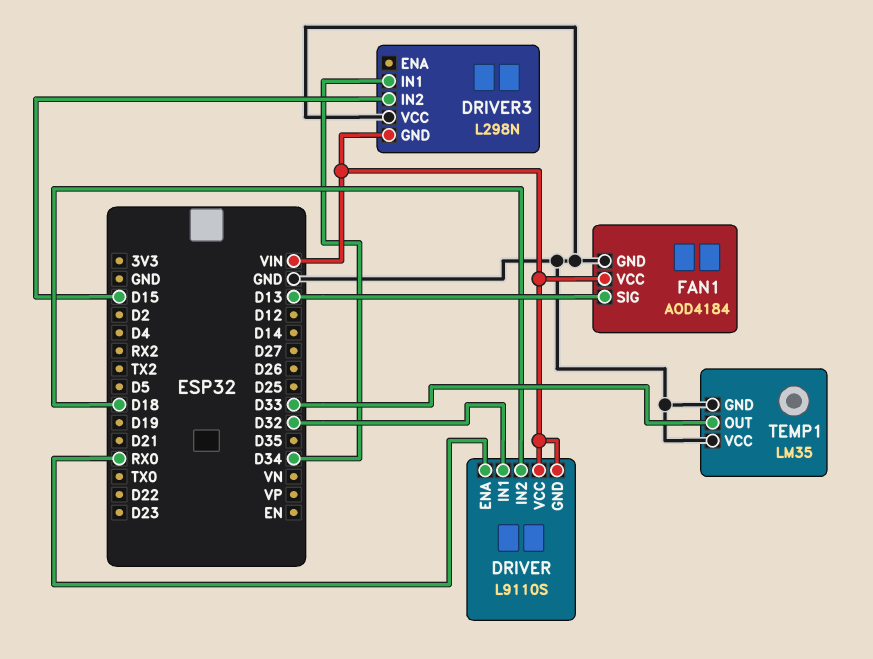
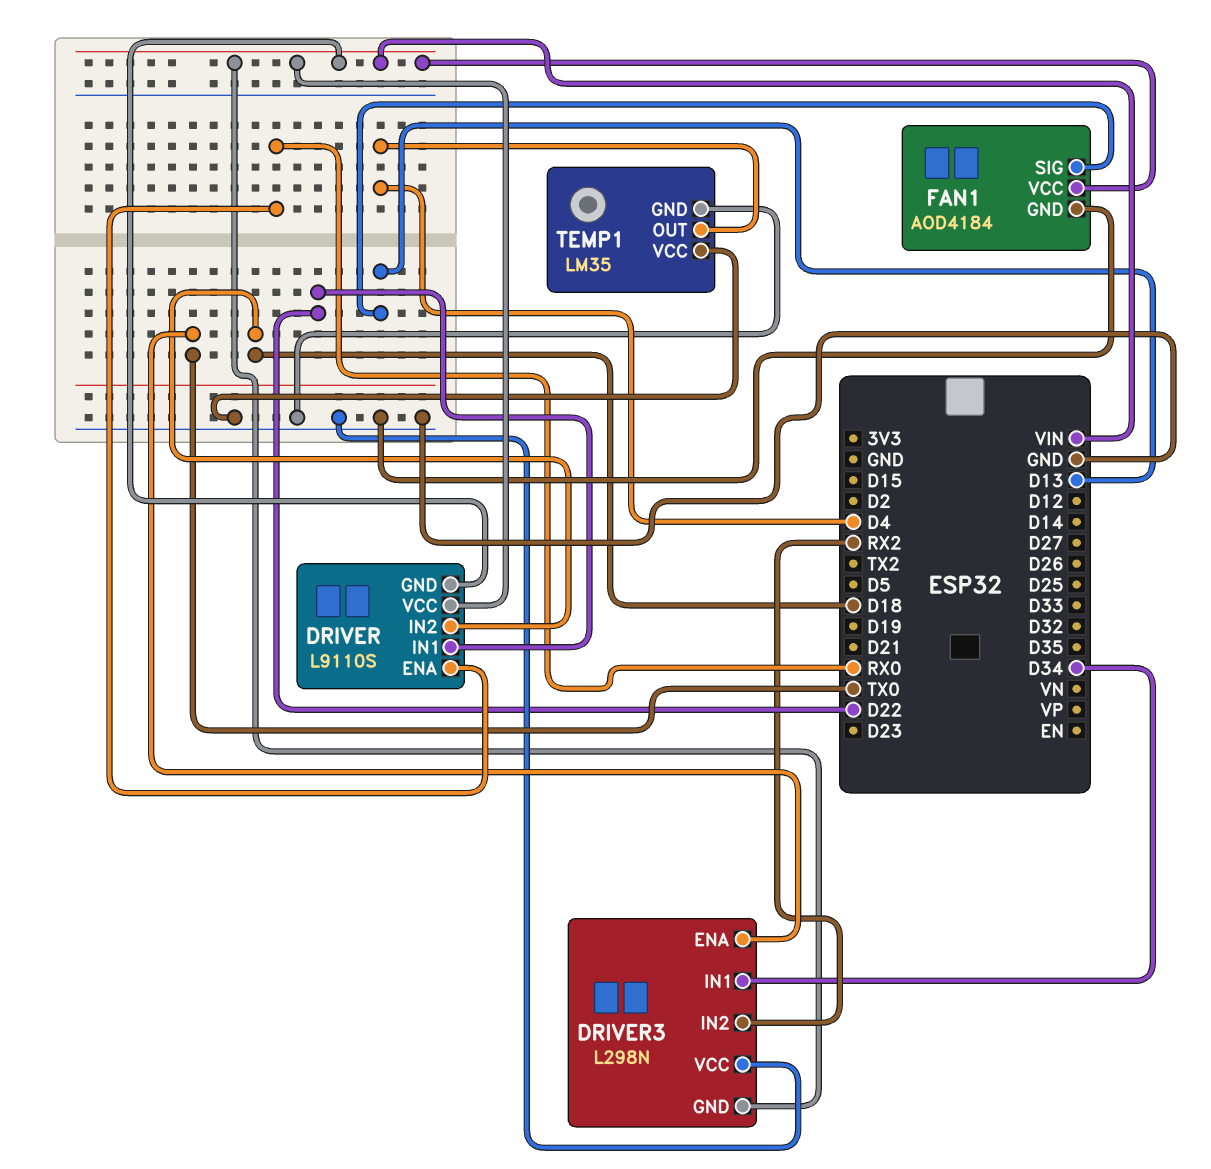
DRIVER pin IN1: D32 -> D22
DRIVER3 pin ENA: none -> TX0
DRIVER3 pin IN2: D15 -> RX2
TEMP1 pin OUT: D33 -> D4

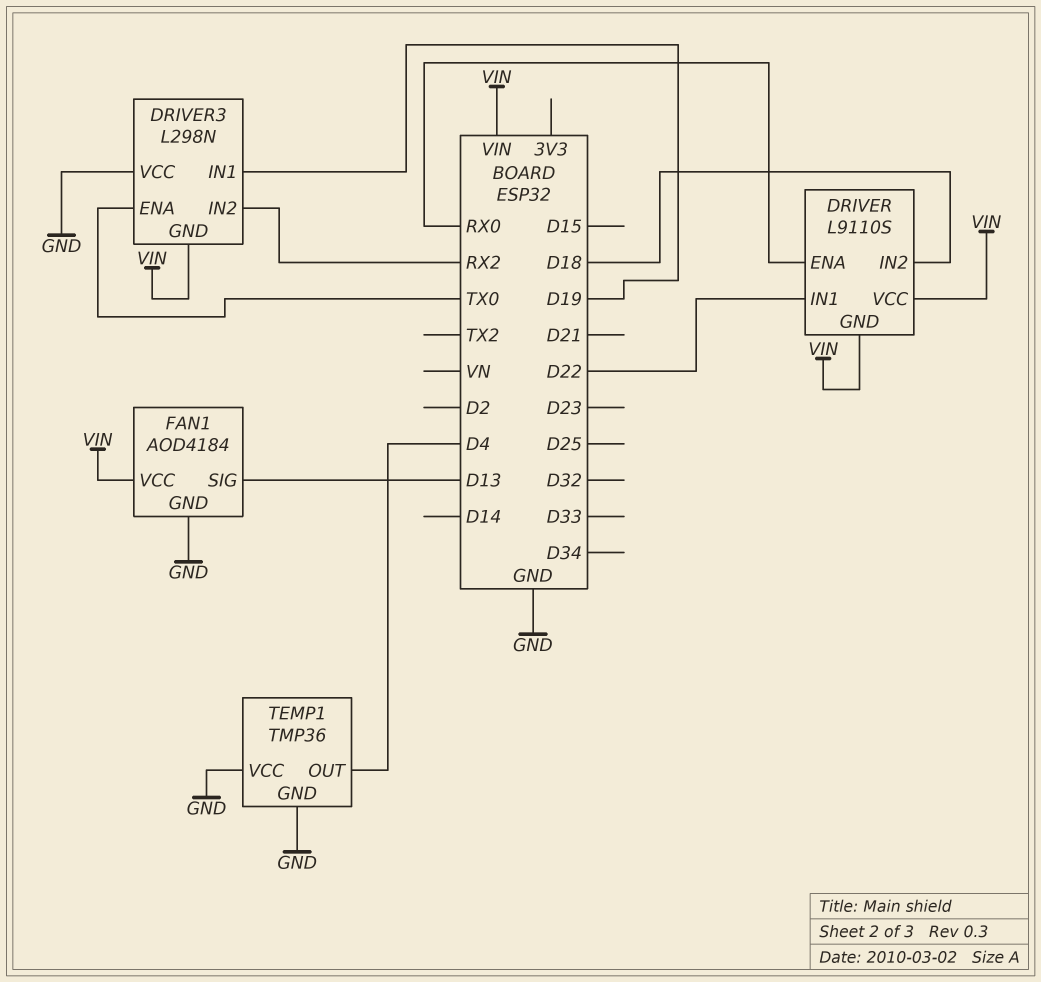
DRIVER3 pin IN1: D34 -> D19
TEMP1: LM35 -> TMP36

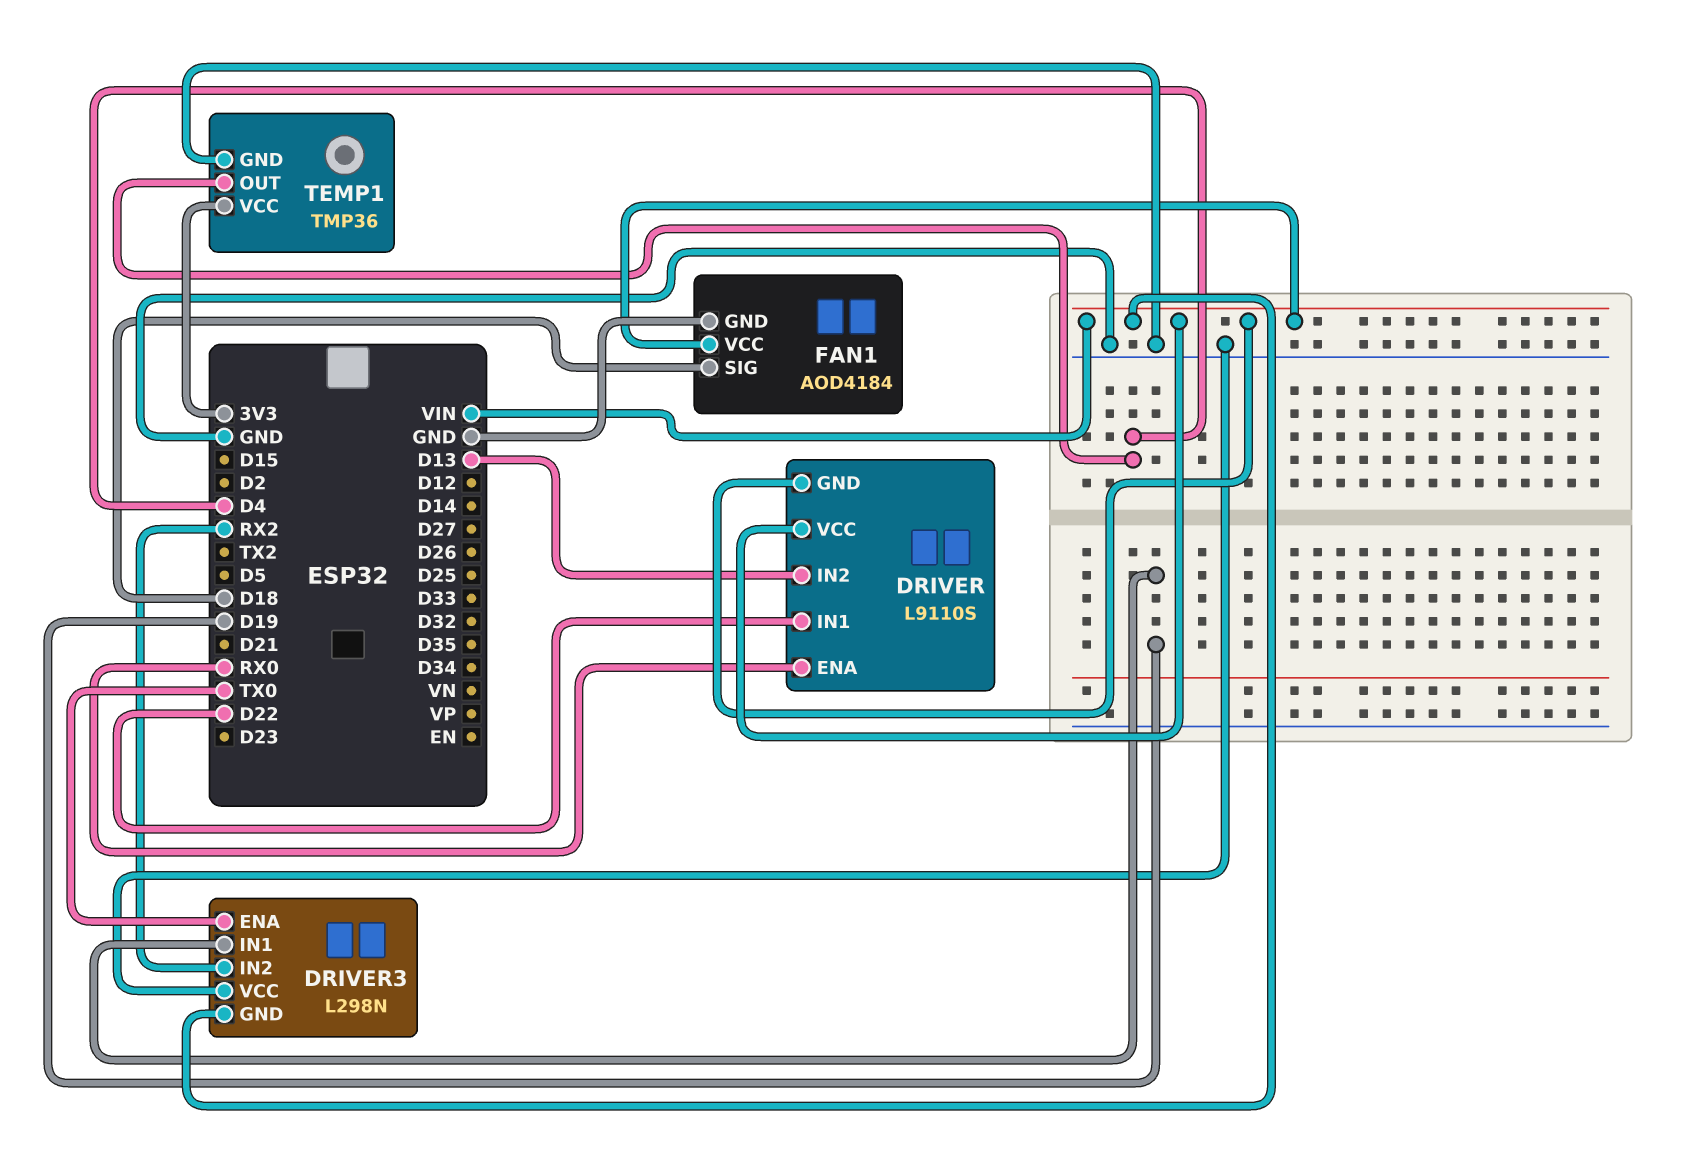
DRIVER pin IN2: D18 -> D13
FAN1 pin SIG: D13 -> D18
TEMP1 pin VCC: GND -> 3V3

